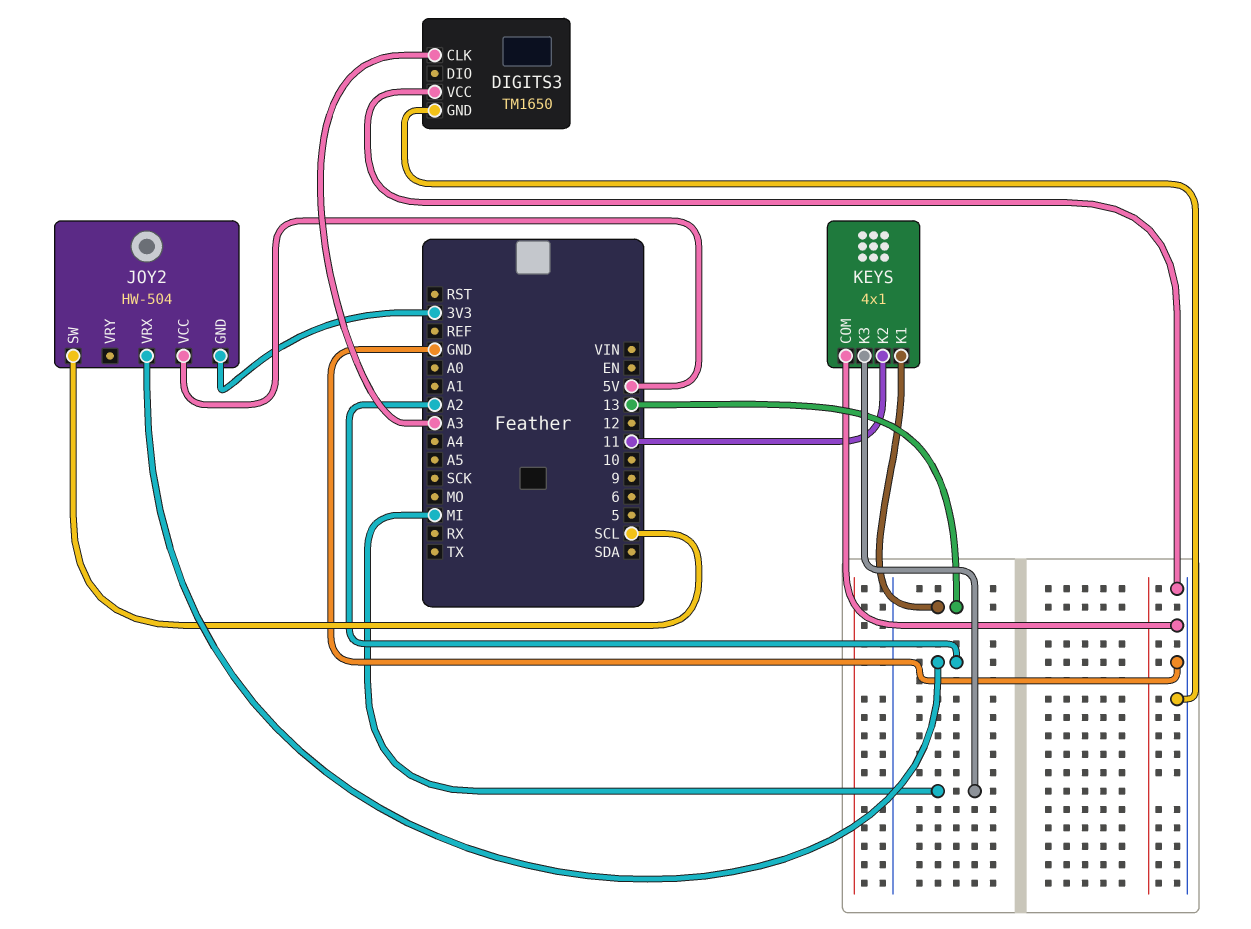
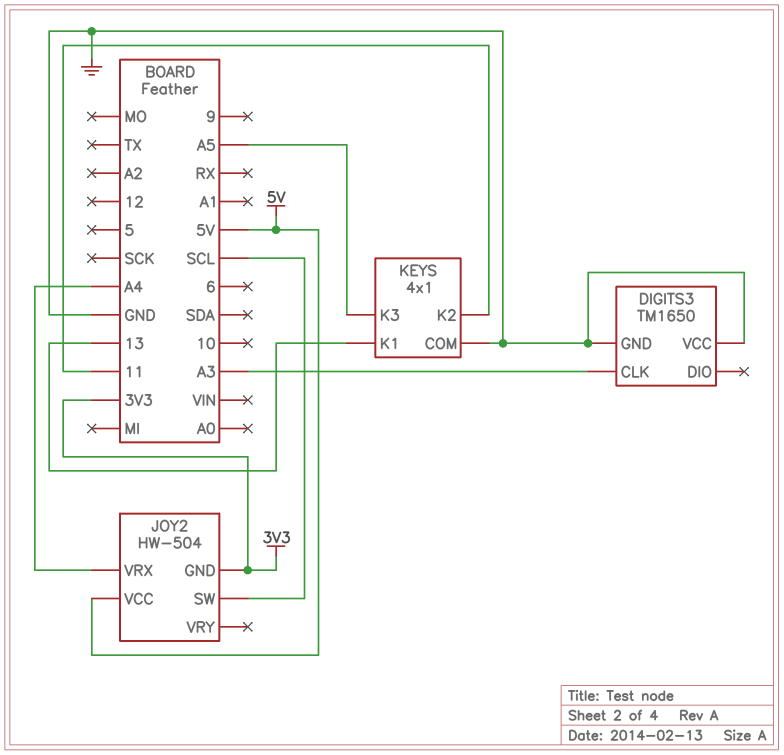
JOY2 pin VRX: A2 -> A4
KEYS pin K3: MI -> A5

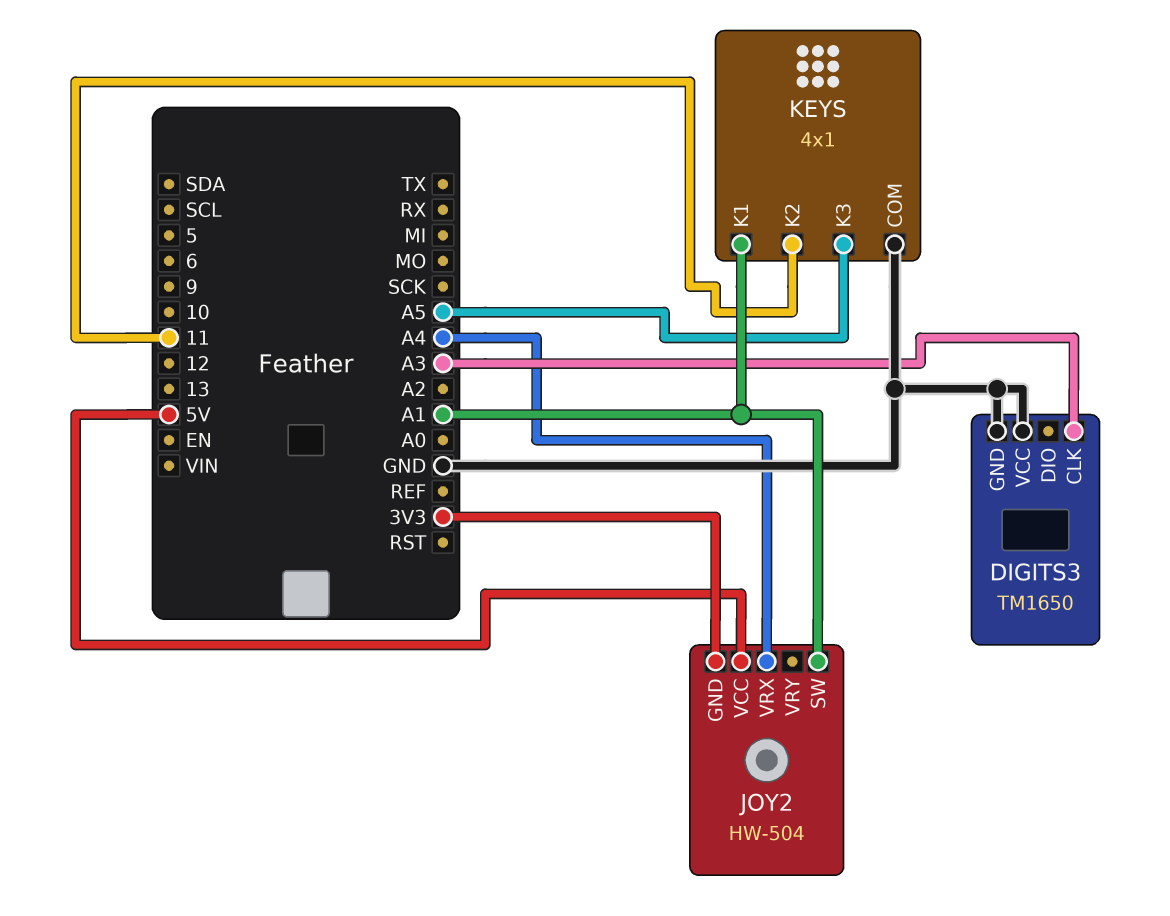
JOY2 pin SW: SCL -> A1
KEYS pin K1: 13 -> A1

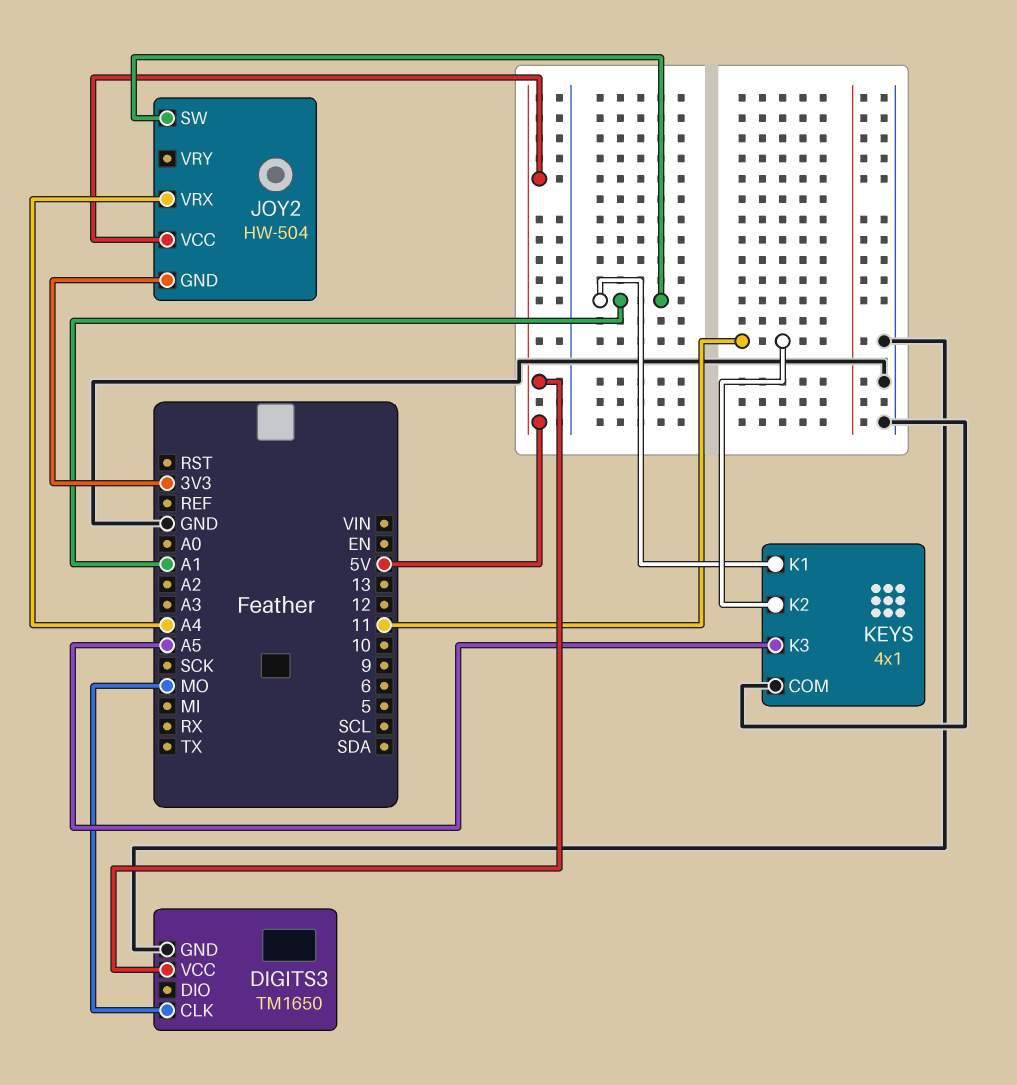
DIGITS3 pin CLK: A3 -> MO
DIGITS3 pin VCC: GND -> 5V

